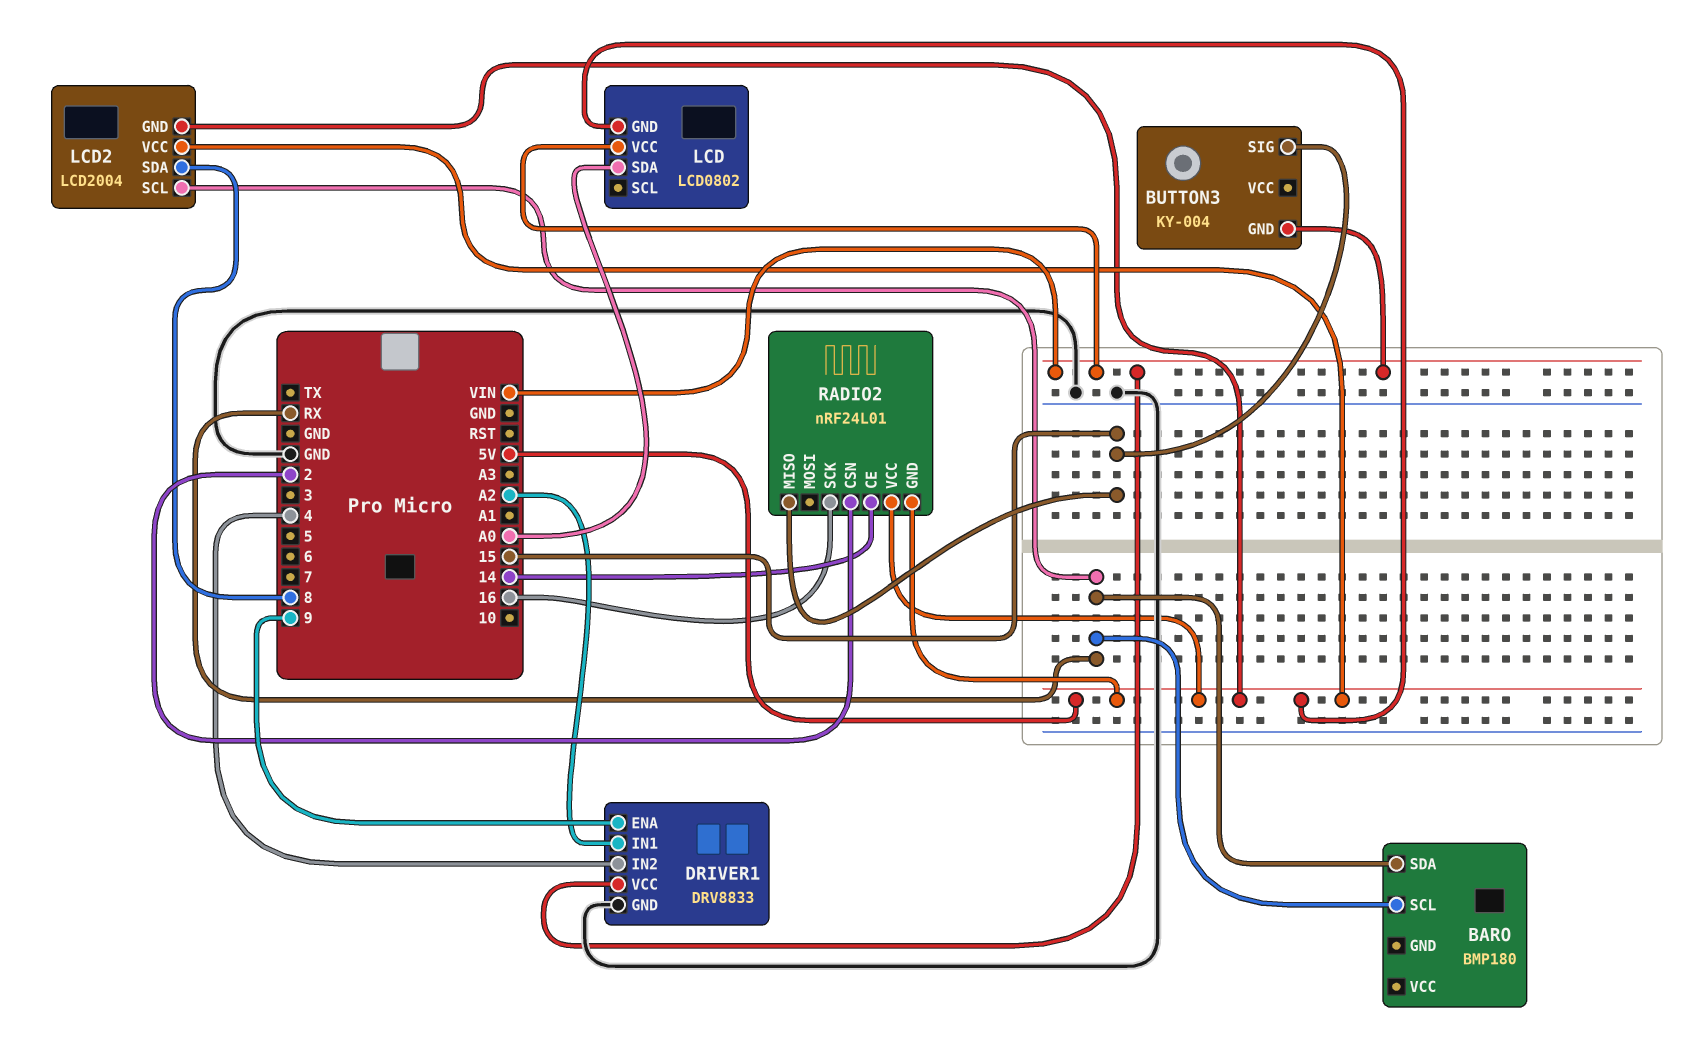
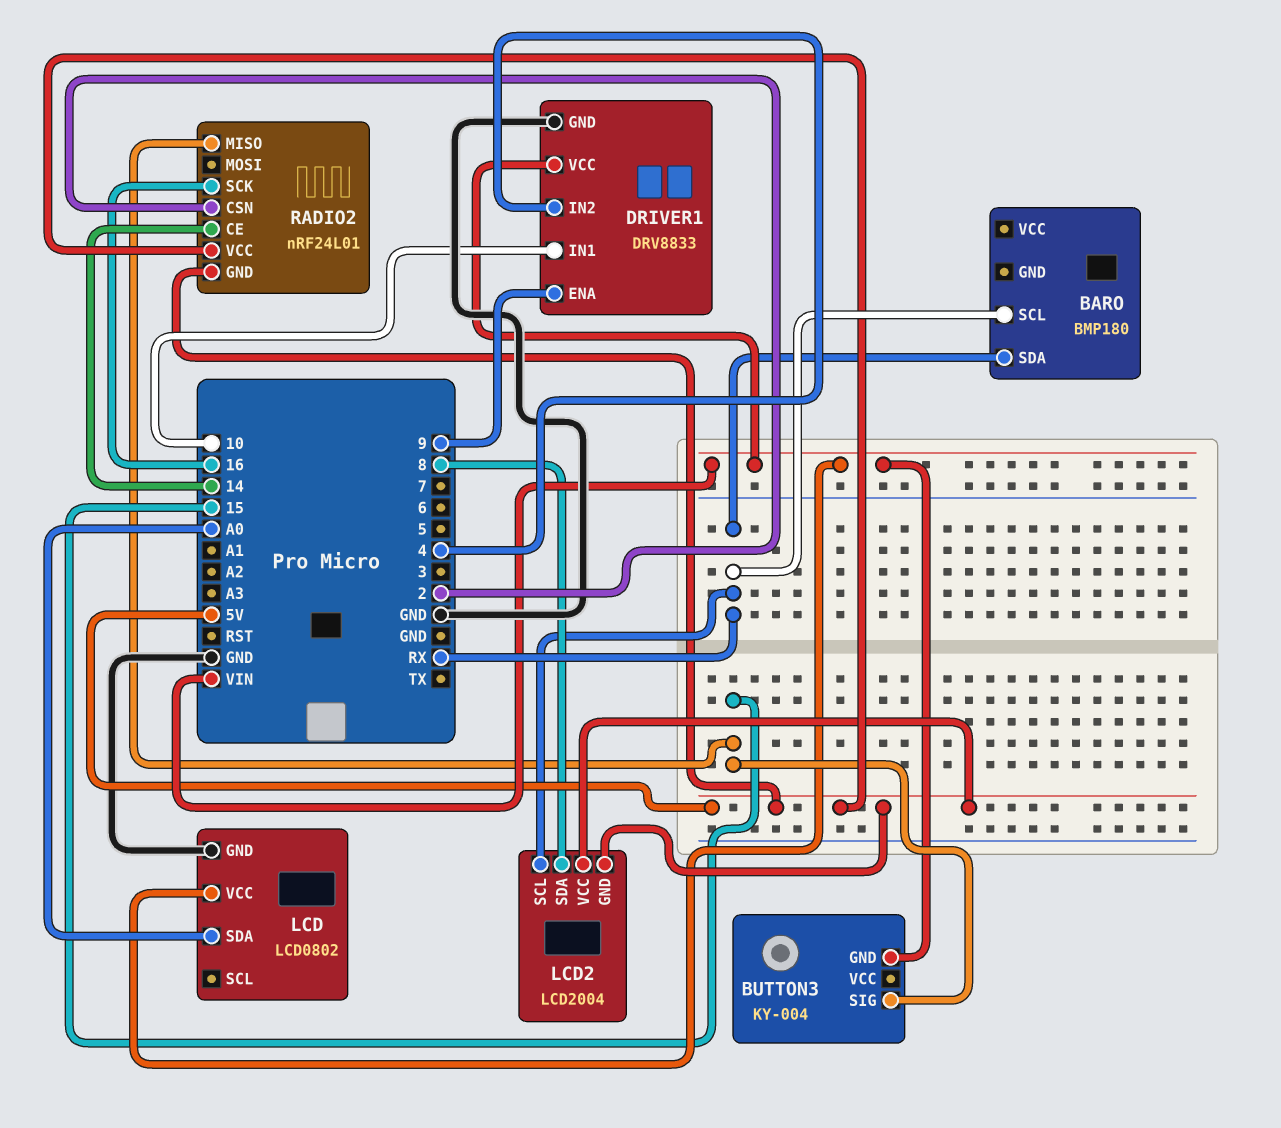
DRIVER1 pin IN1: A2 -> 10
LCD pin GND: 5V -> GND

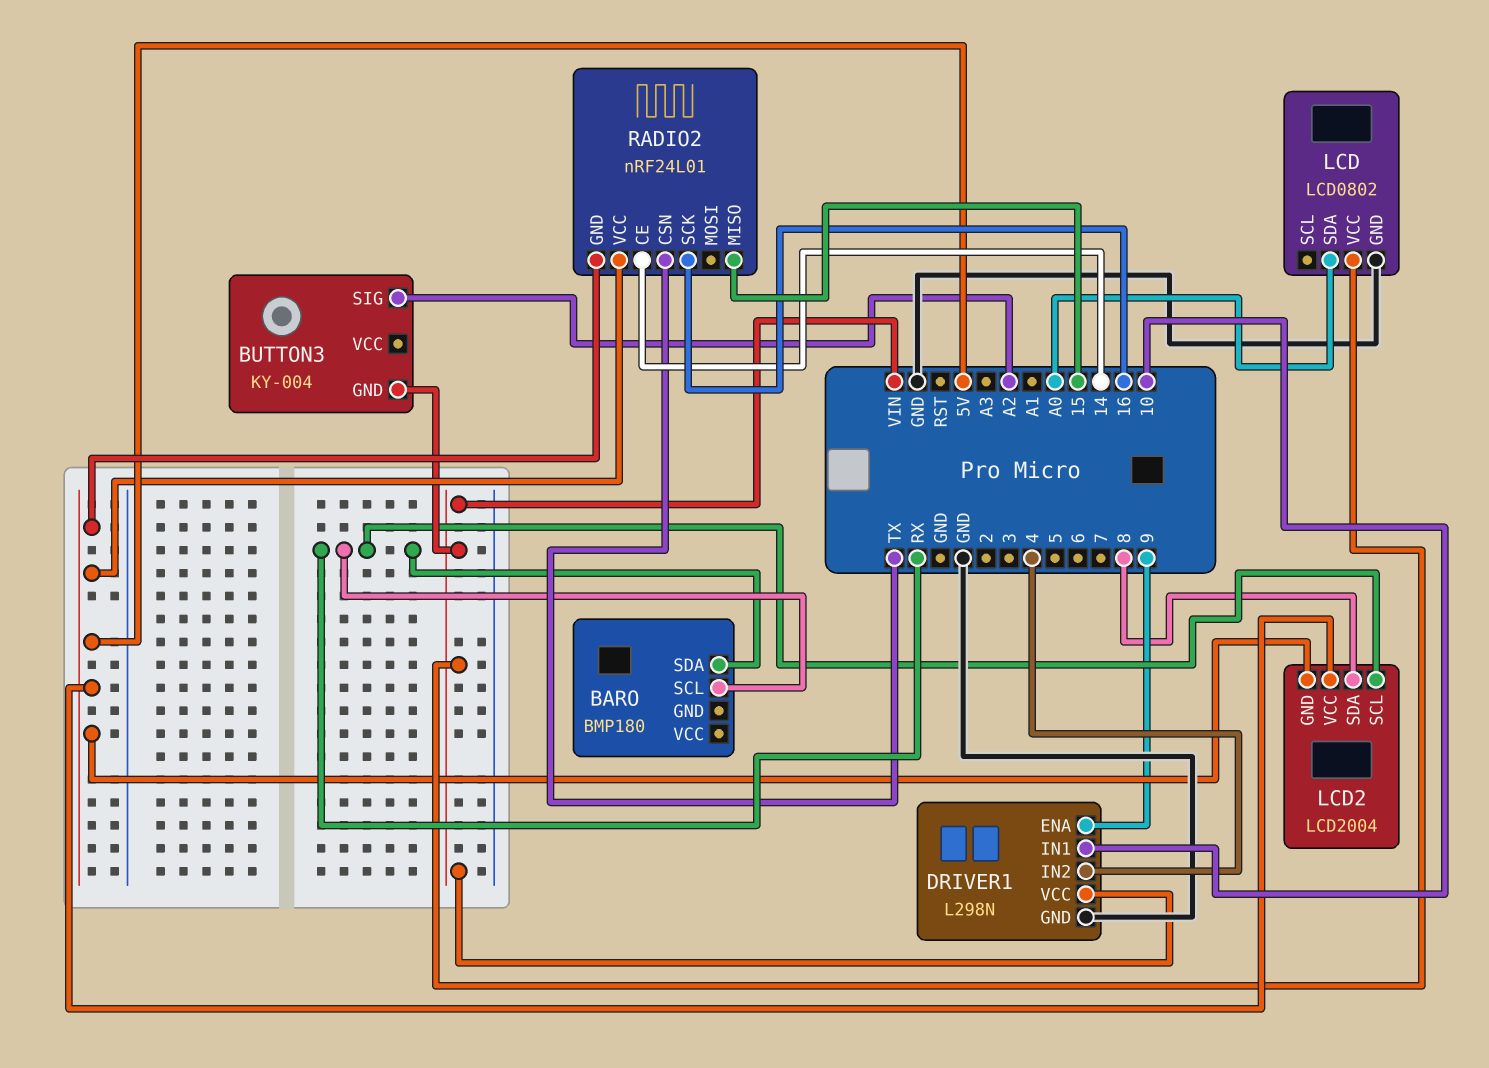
BUTTON3 pin SIG: 15 -> A2
DRIVER1: DRV8833 -> L298N
RADIO2 pin CSN: 2 -> TX

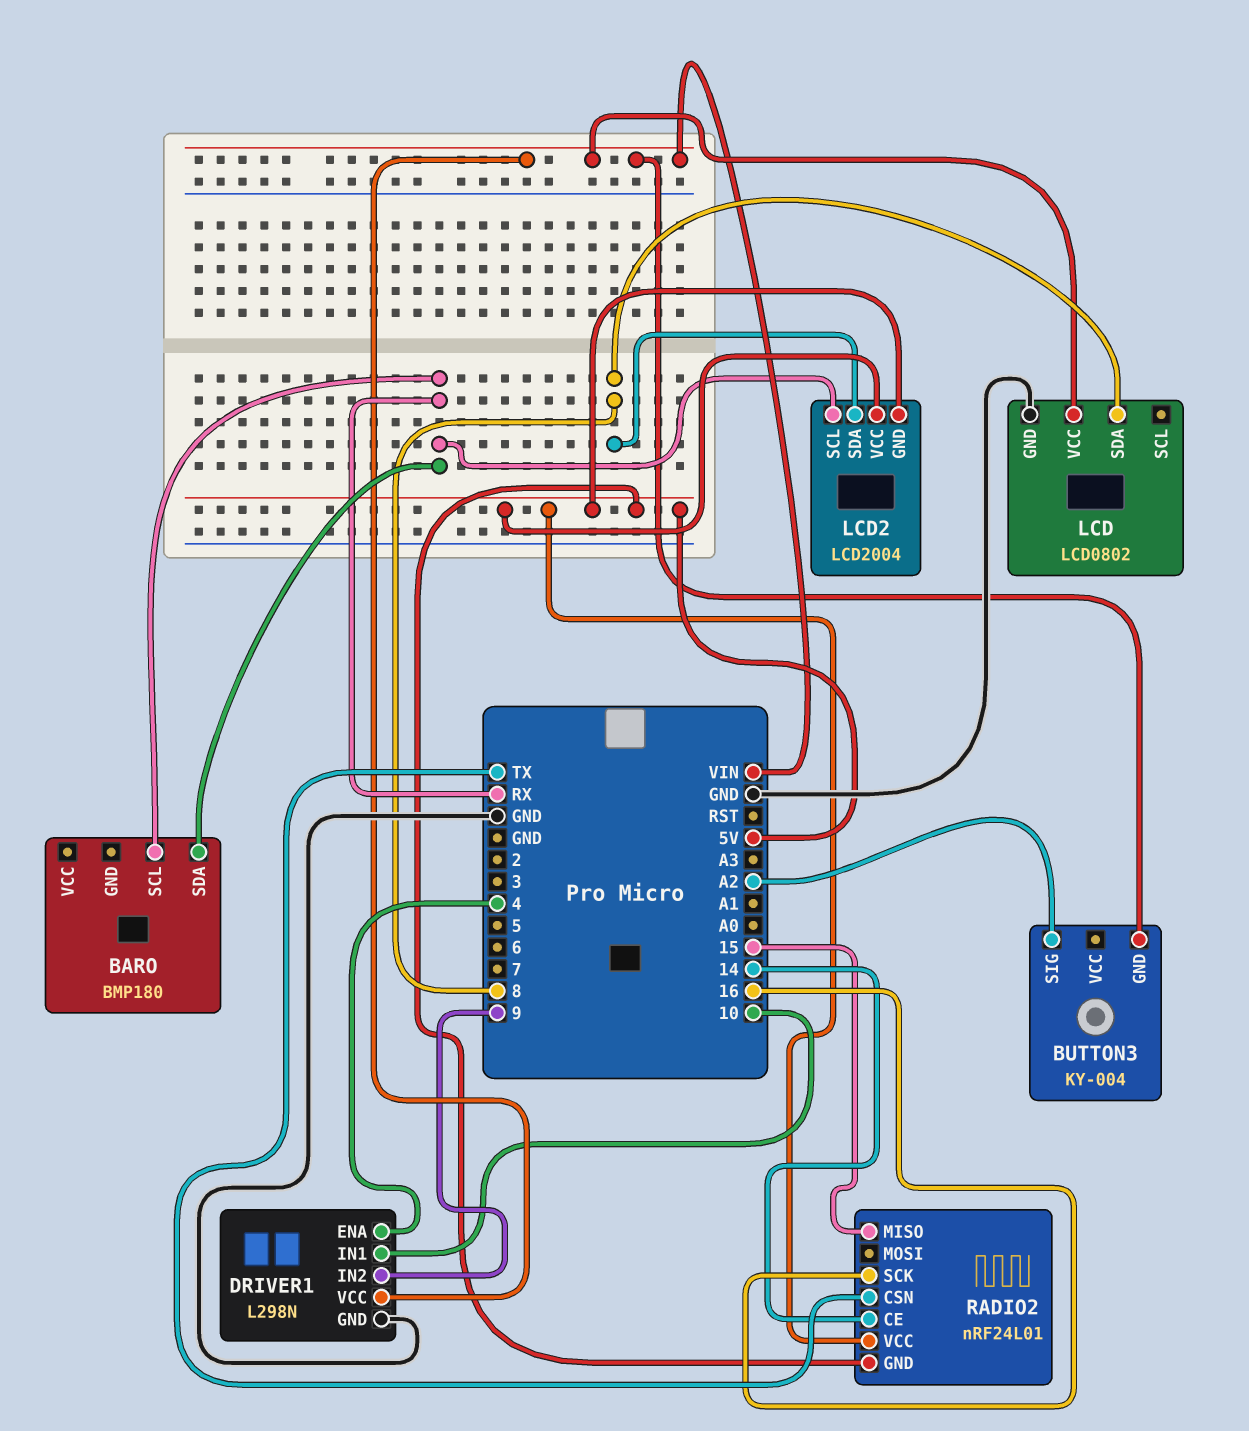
DRIVER1 pin ENA: 9 -> 4
DRIVER1 pin IN2: 4 -> 9
LCD pin SDA: A0 -> 8

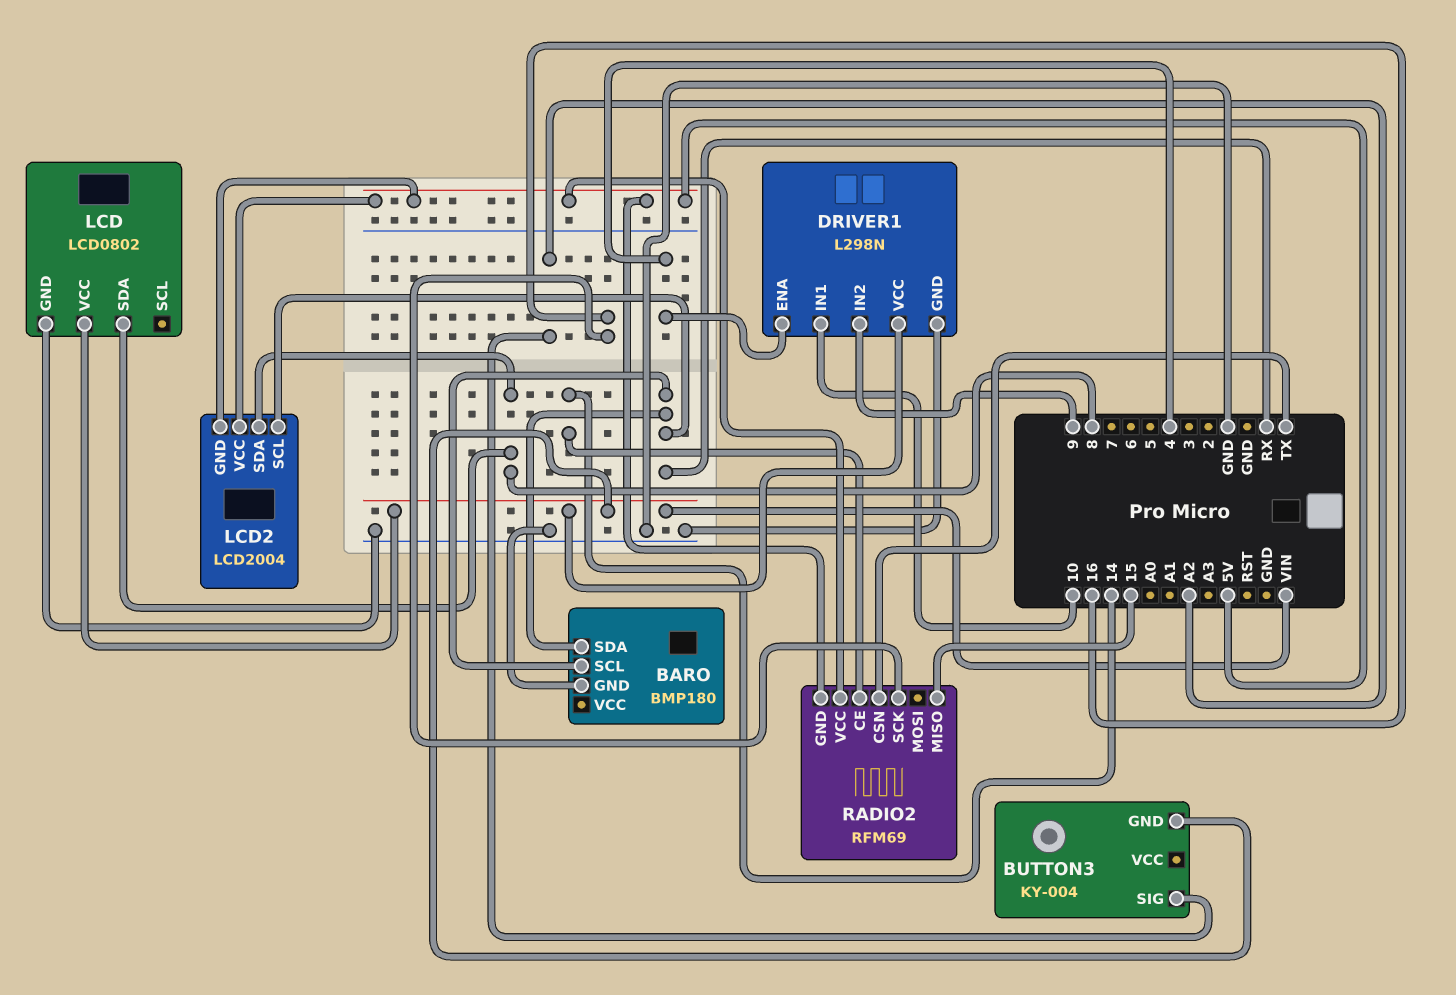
BARO pin GND: none -> GND
RADIO2: nRF24L01 -> RFM69

